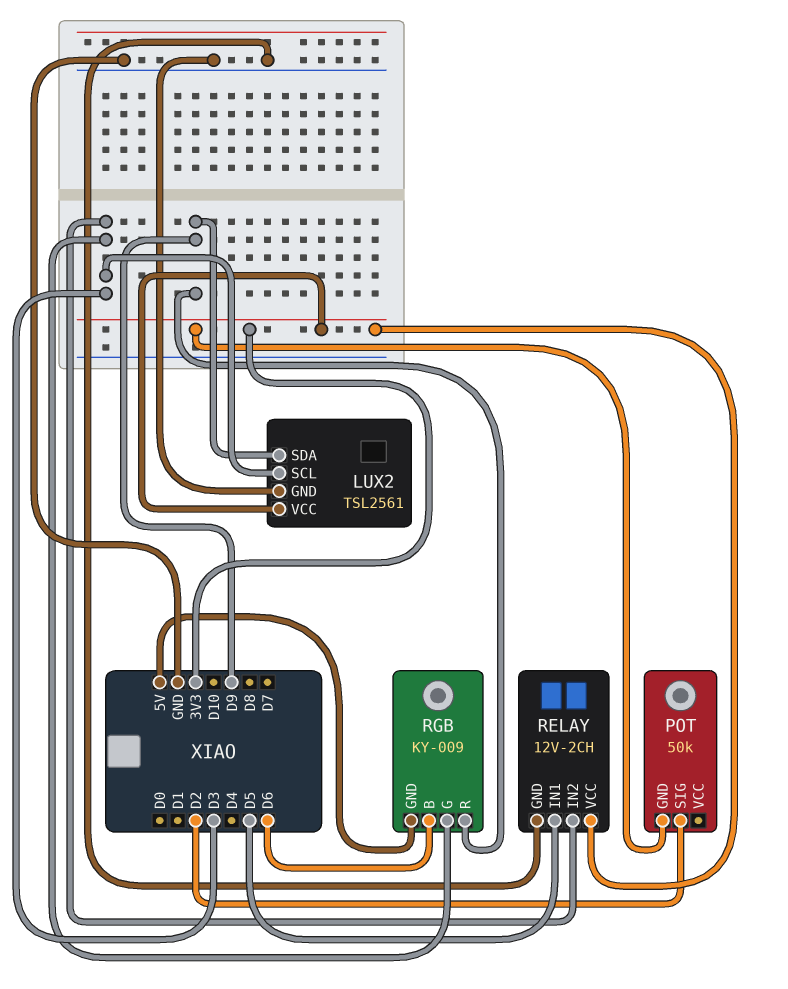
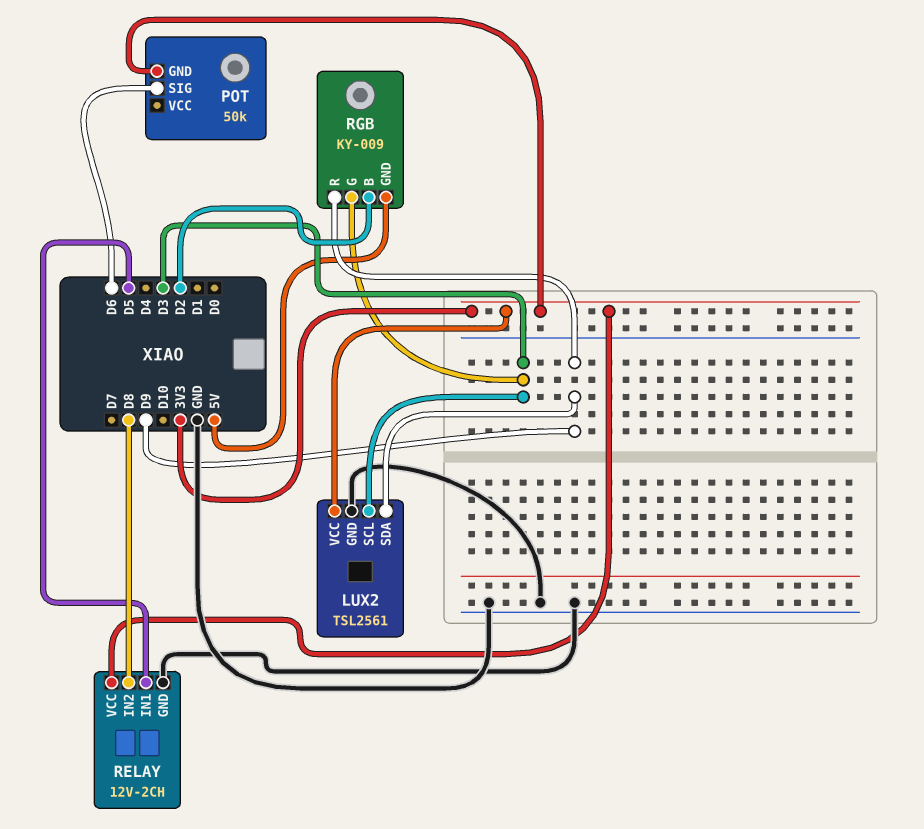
POT pin SIG: D2 -> D6
RELAY pin IN2: D3 -> D8
RGB pin B: D6 -> D2

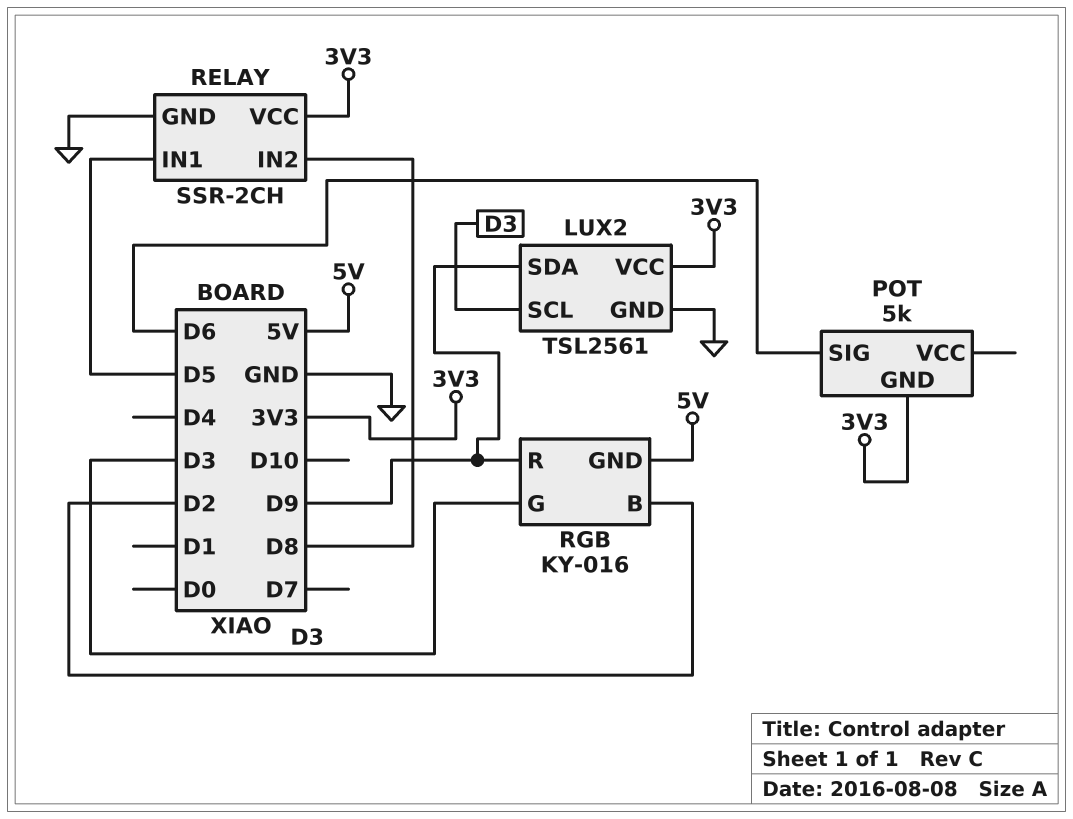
POT: 50k -> 5k
RELAY: 12V-2CH -> SSR-2CH
RGB: KY-009 -> KY-016

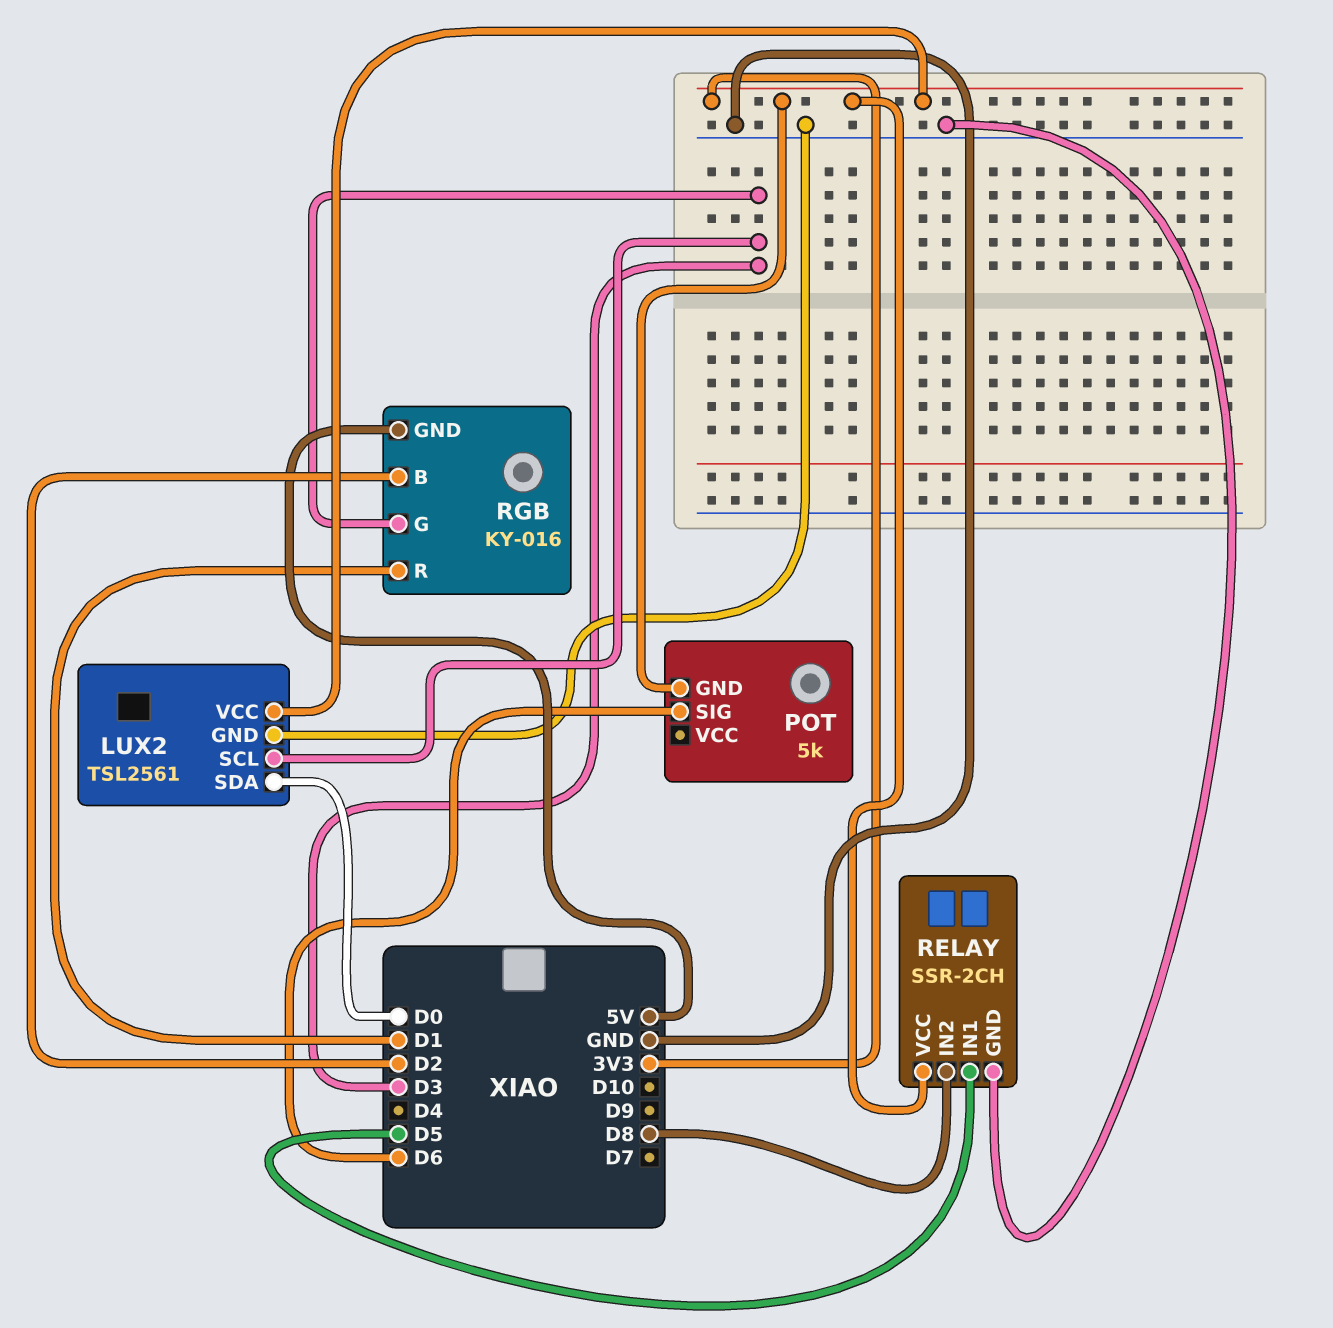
LUX2 pin SDA: D9 -> D0
RGB pin R: D9 -> D1

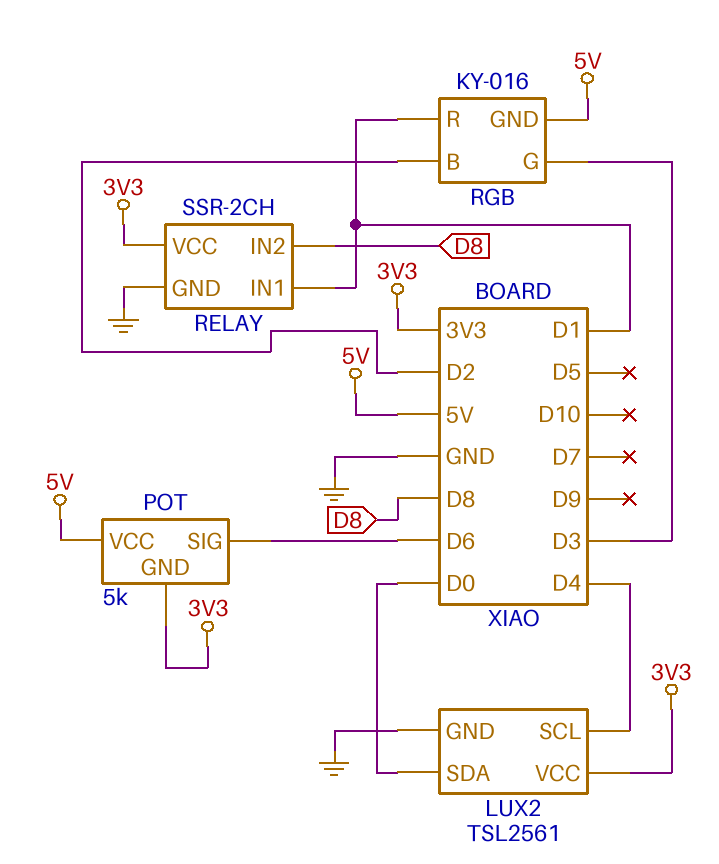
LUX2 pin SCL: D3 -> D4
POT pin VCC: none -> 5V
RELAY pin IN1: D5 -> D1

